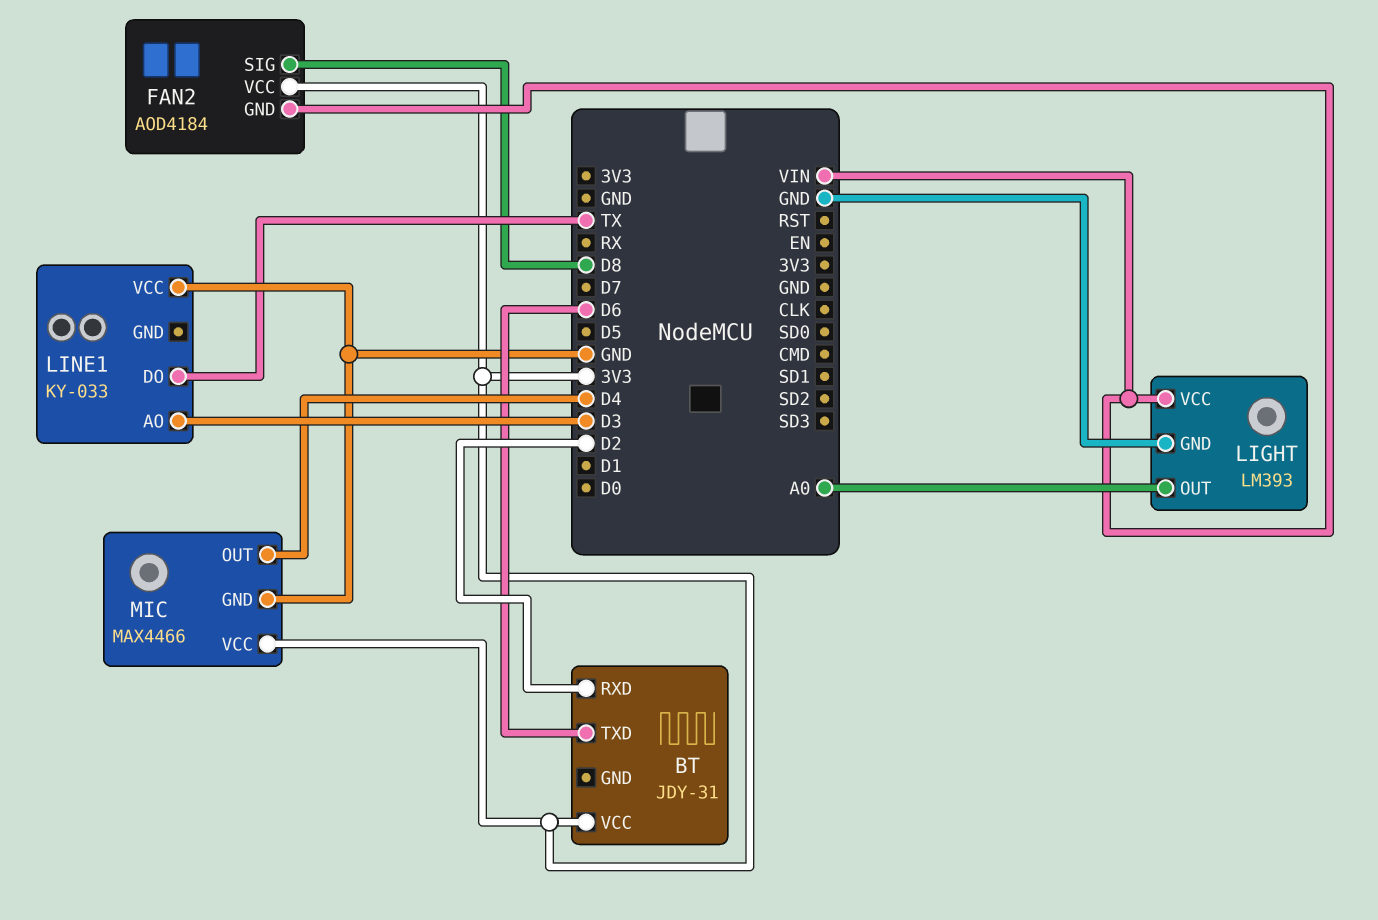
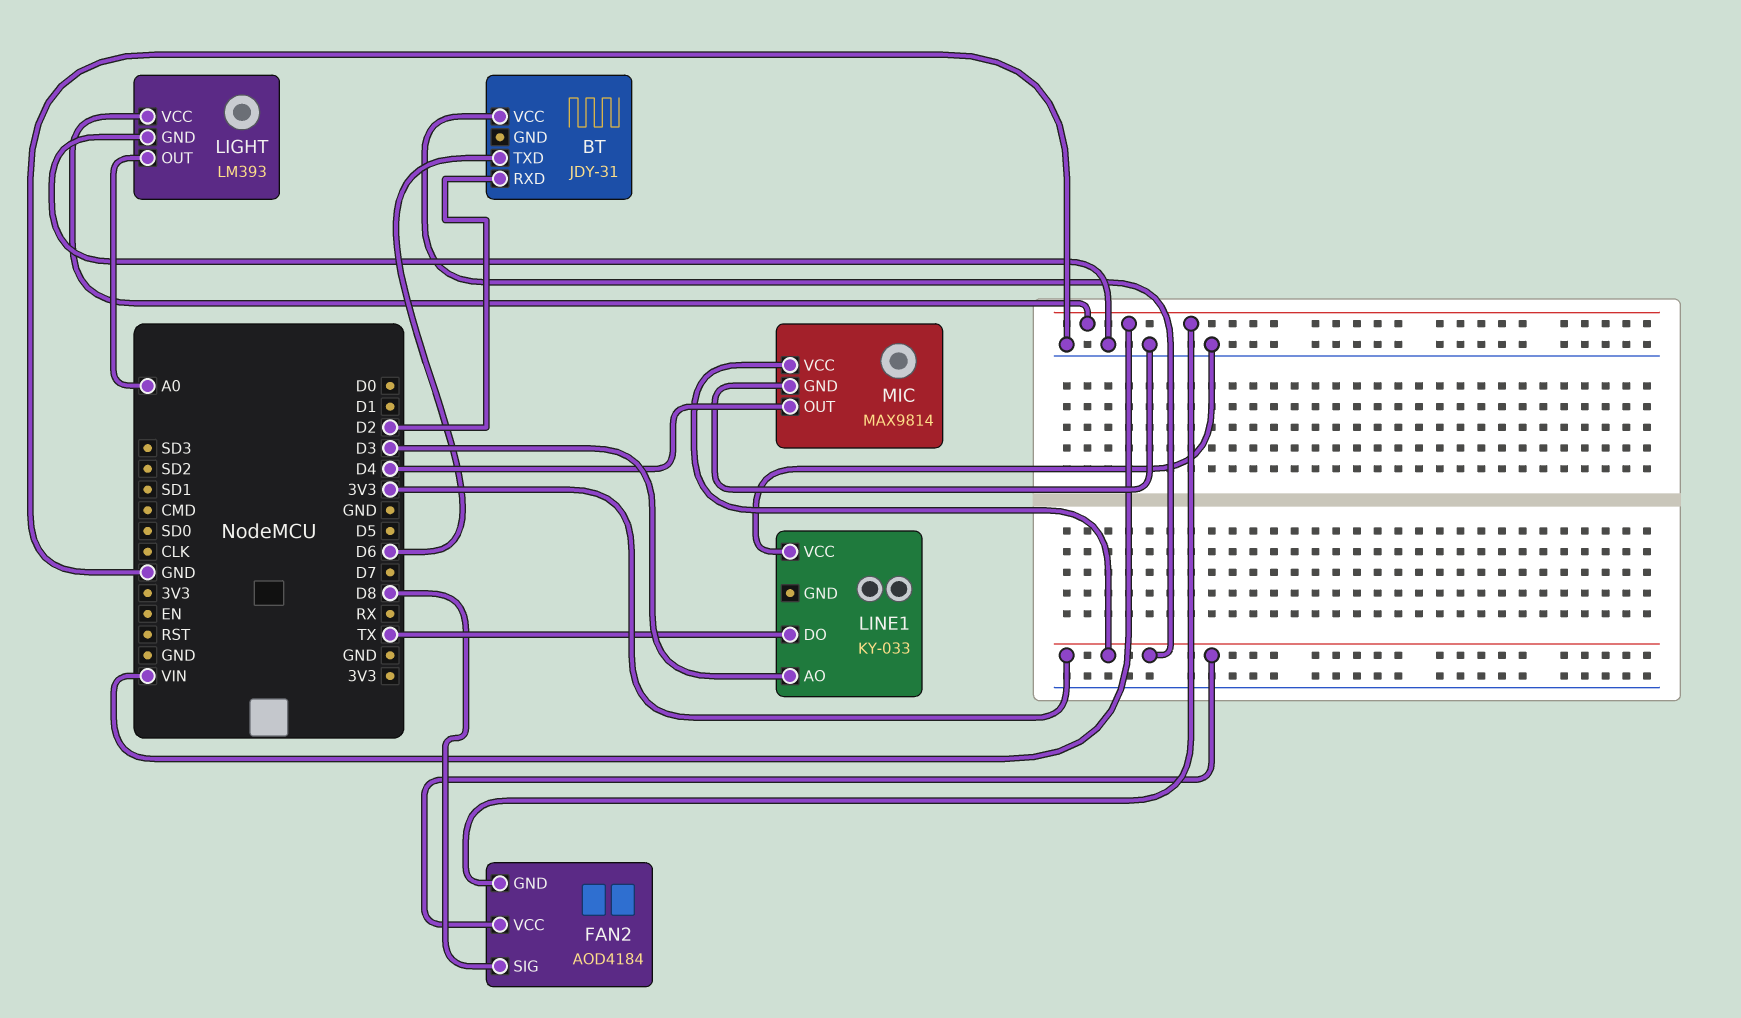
MIC: MAX4466 -> MAX9814

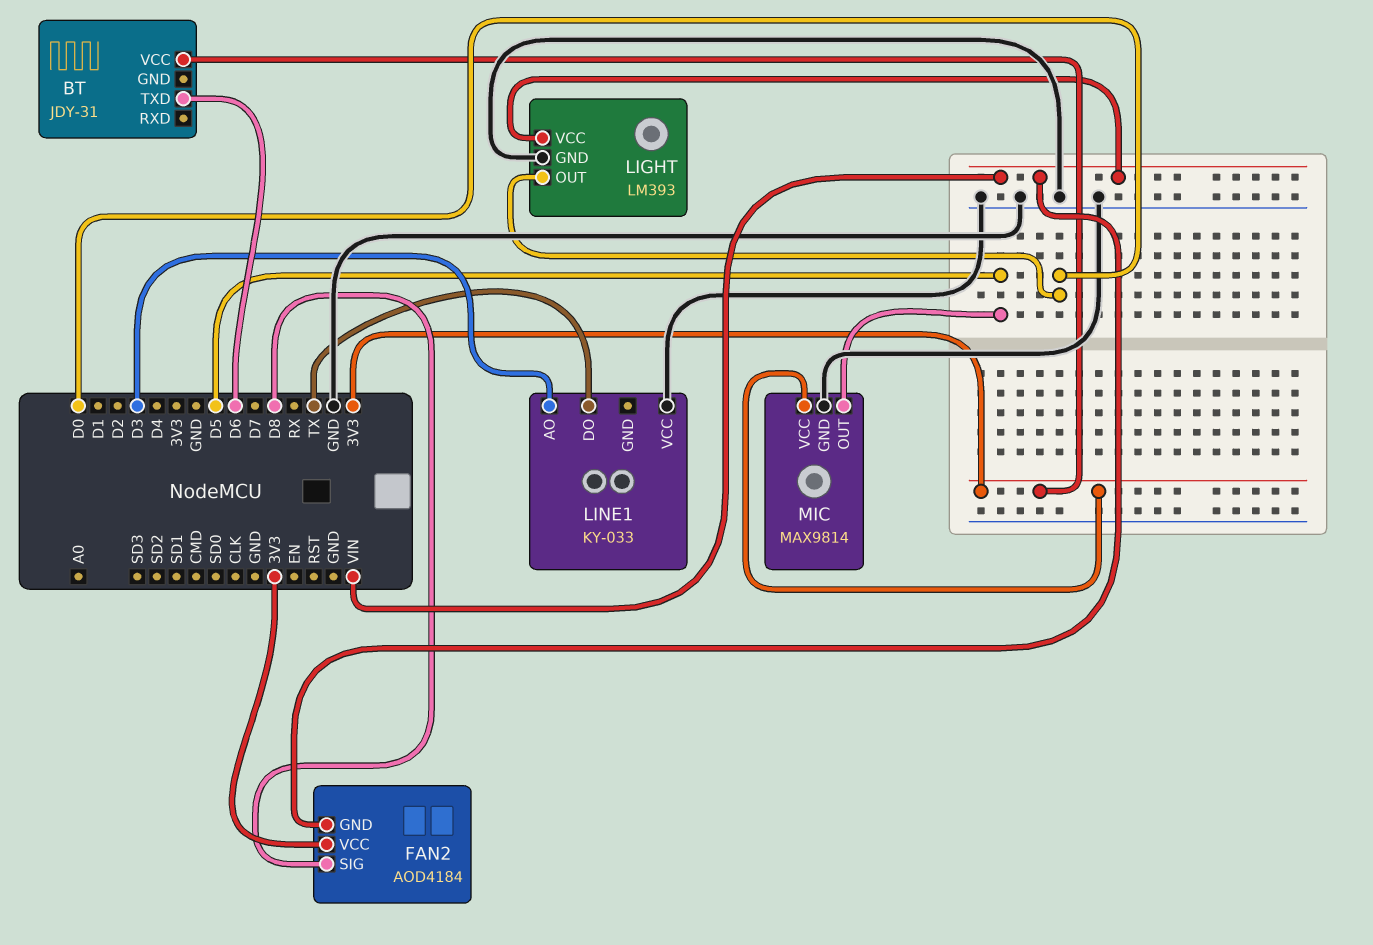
BT pin RXD: D2 -> none
LIGHT pin OUT: A0 -> D0
MIC pin OUT: D4 -> D5

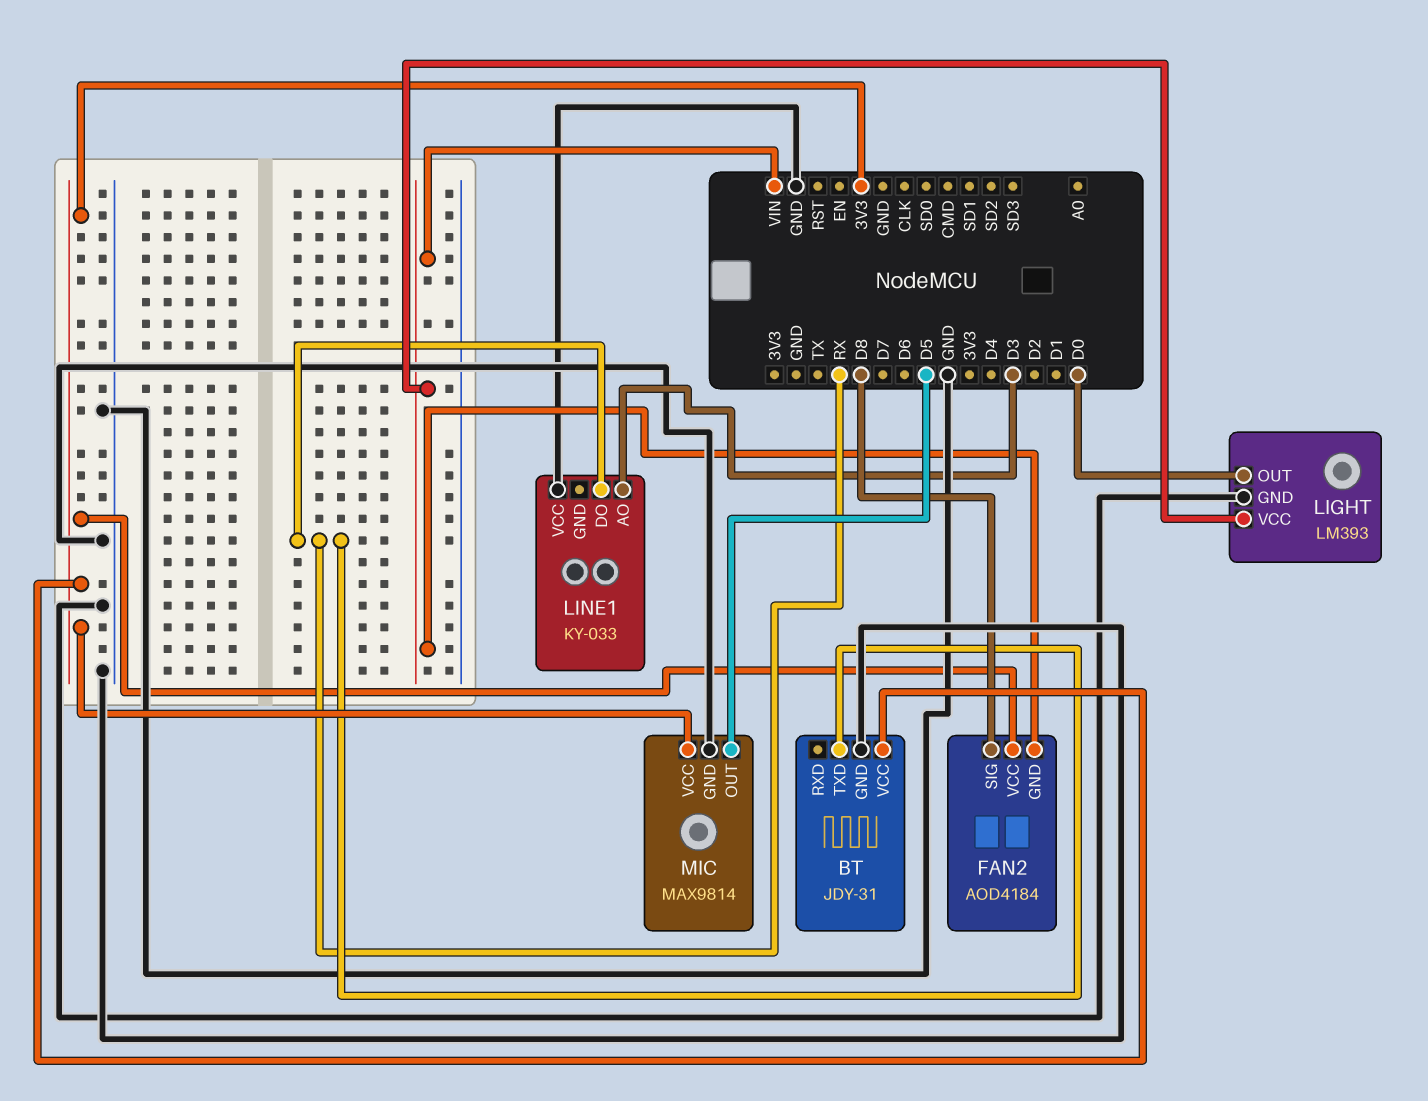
BT pin GND: none -> GND
BT pin TXD: D6 -> RX
LINE1 pin DO: TX -> RX

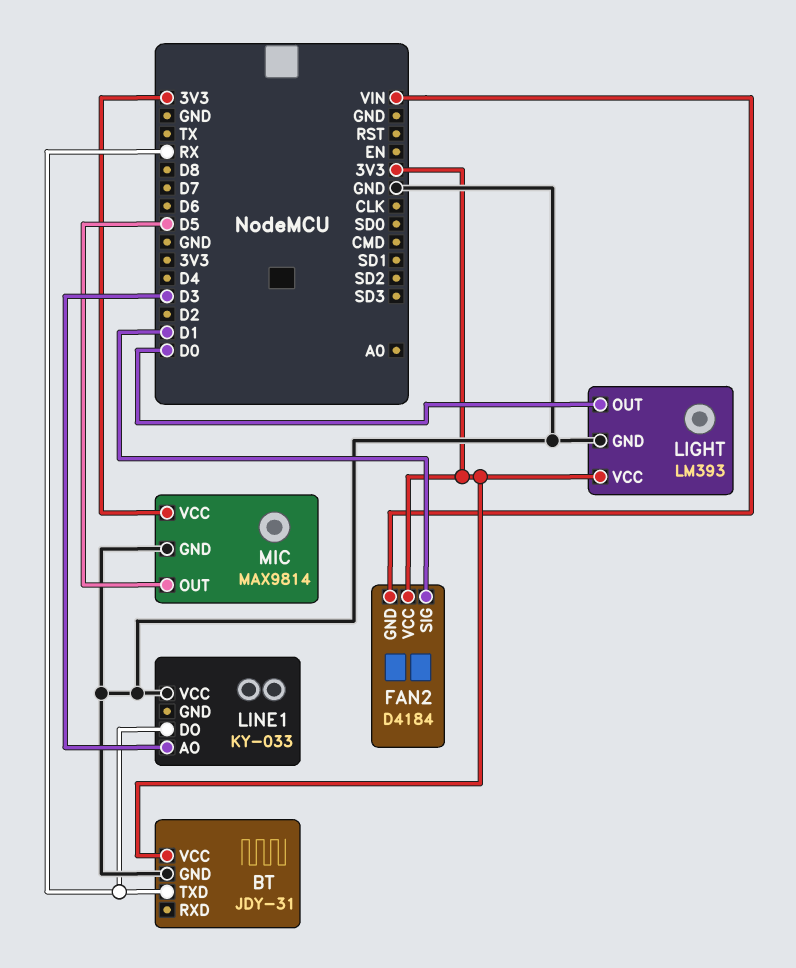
FAN2: AOD4184 -> D4184
FAN2 pin SIG: D8 -> D1
LIGHT pin VCC: VIN -> 3V3

